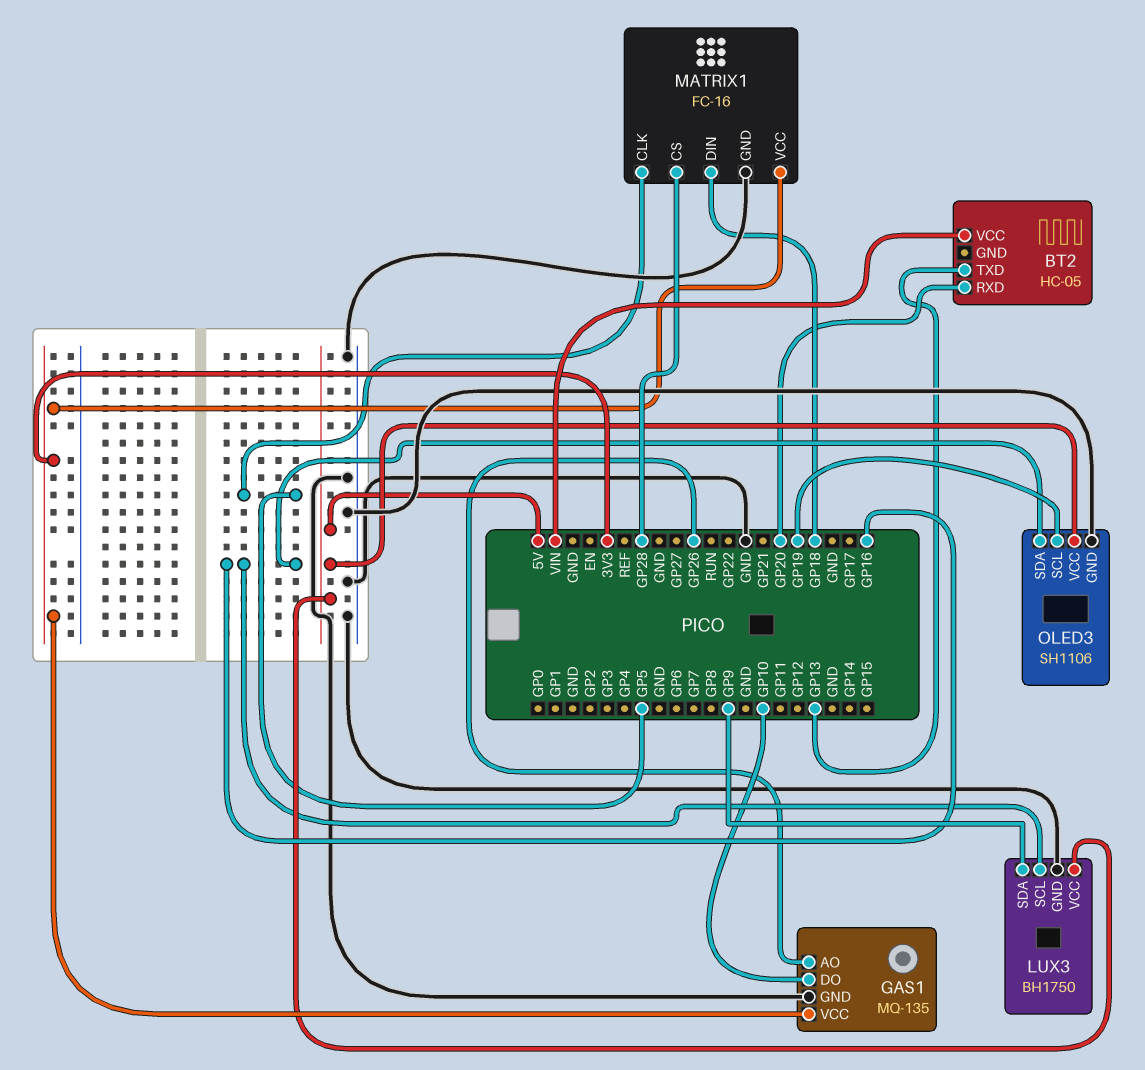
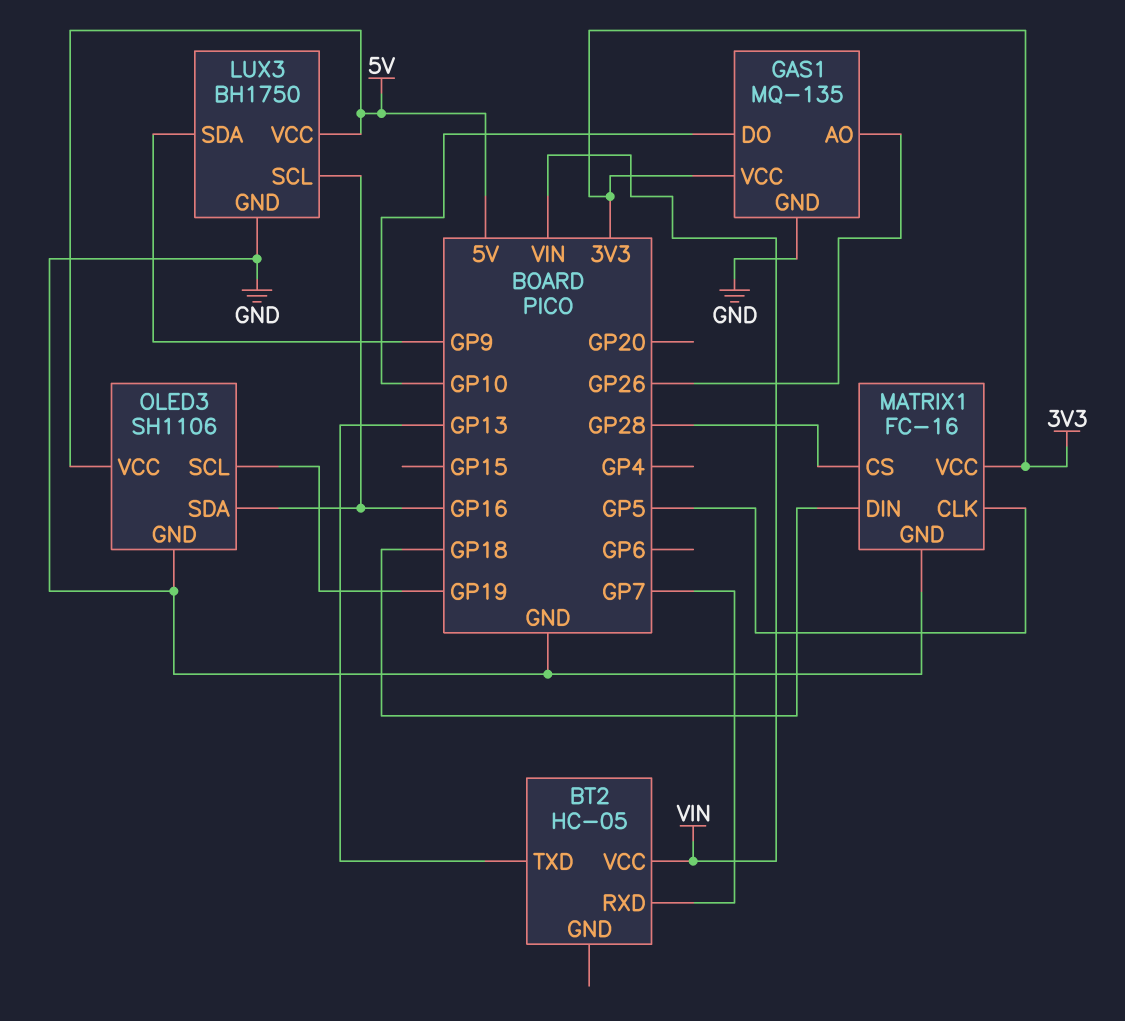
BT2 pin RXD: GP20 -> GP7

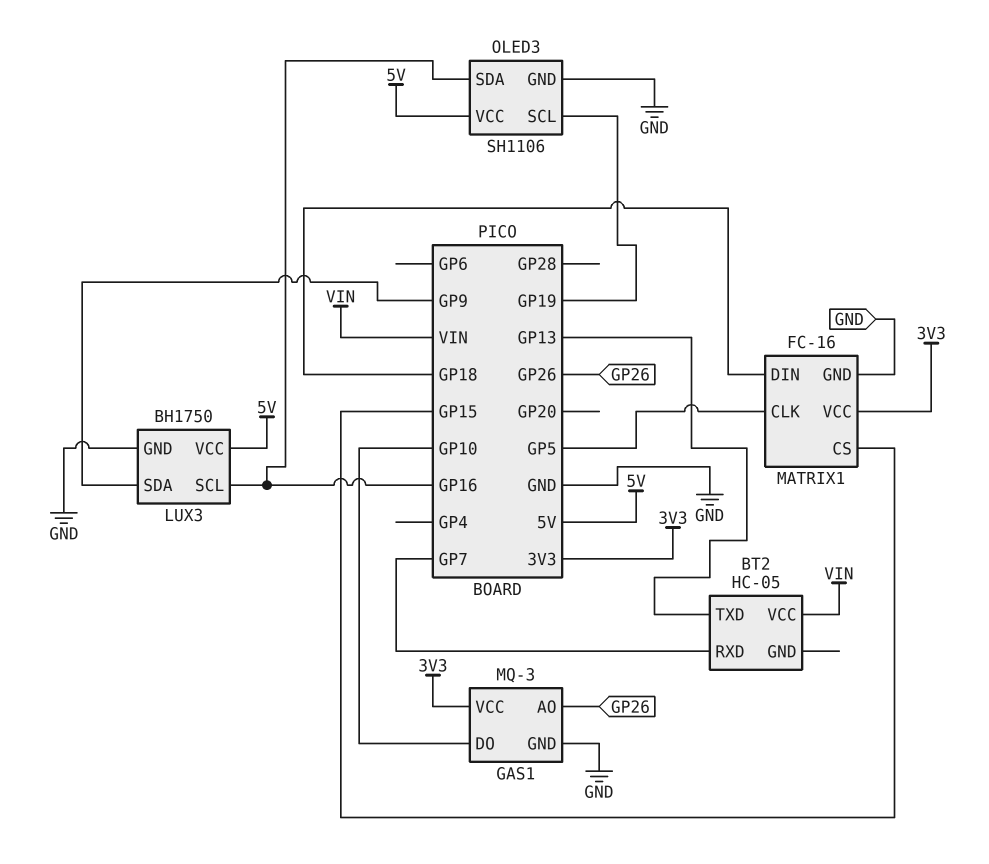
GAS1: MQ-135 -> MQ-3
MATRIX1 pin CS: GP28 -> GP15

